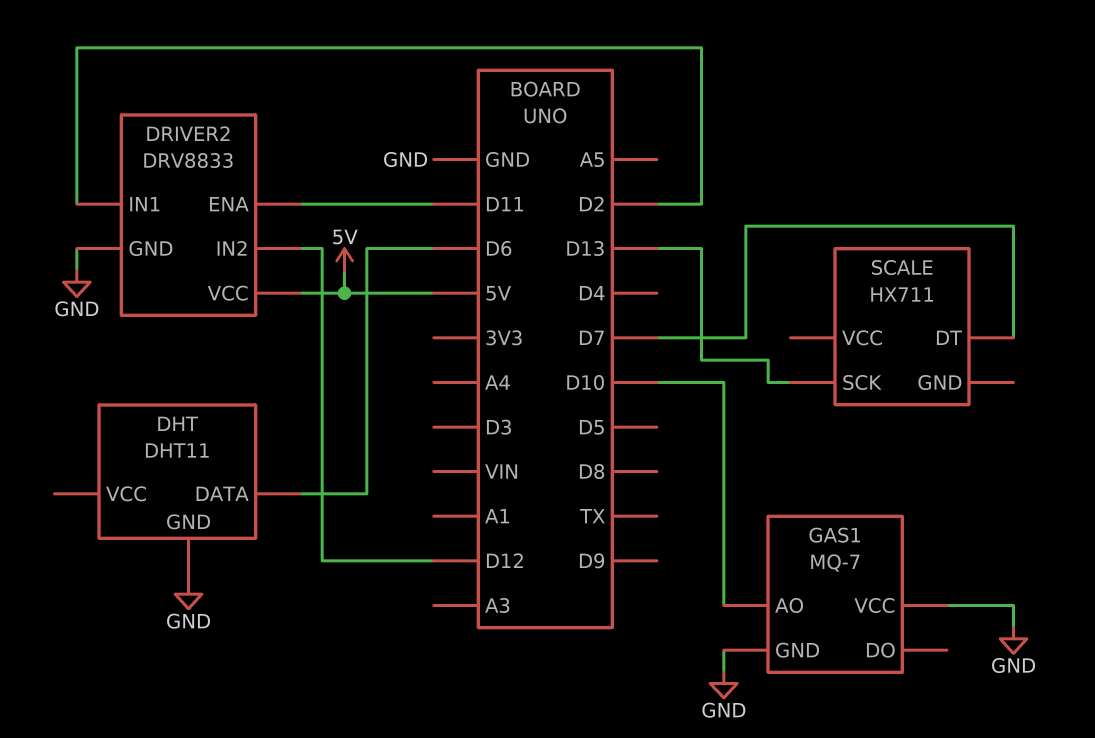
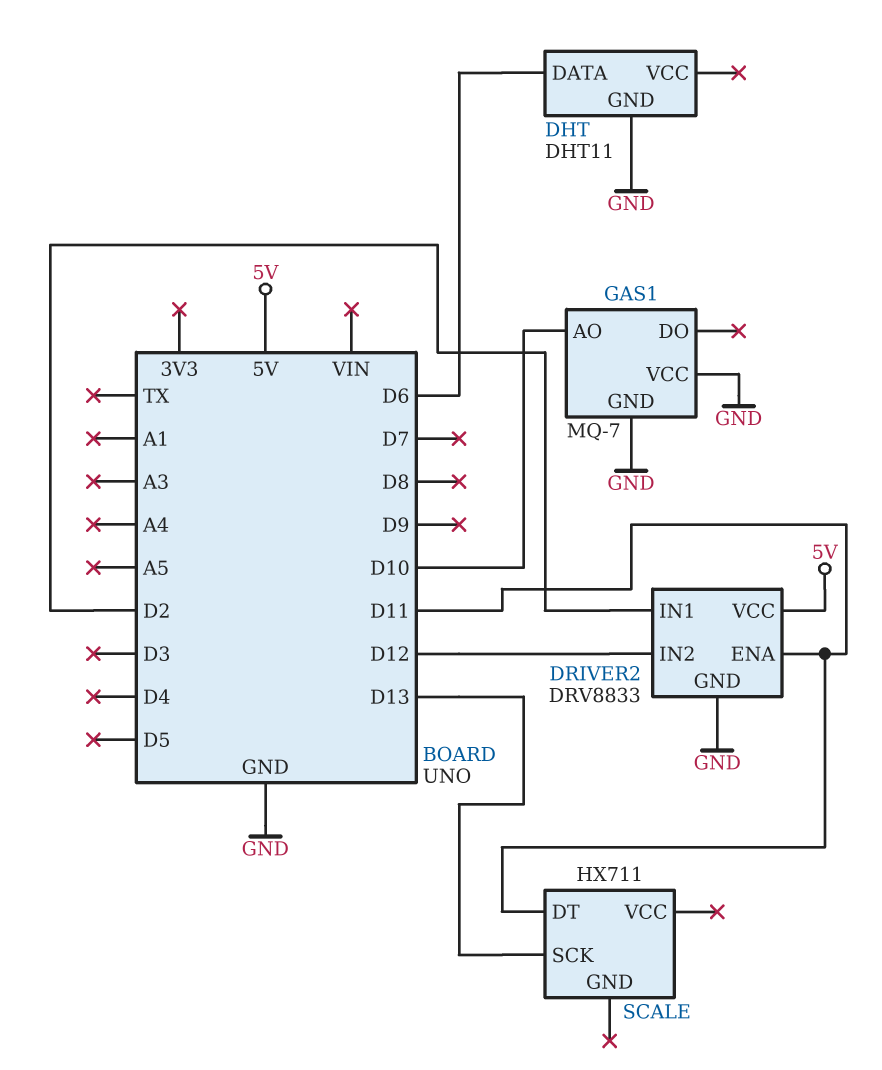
SCALE pin DT: D7 -> D11

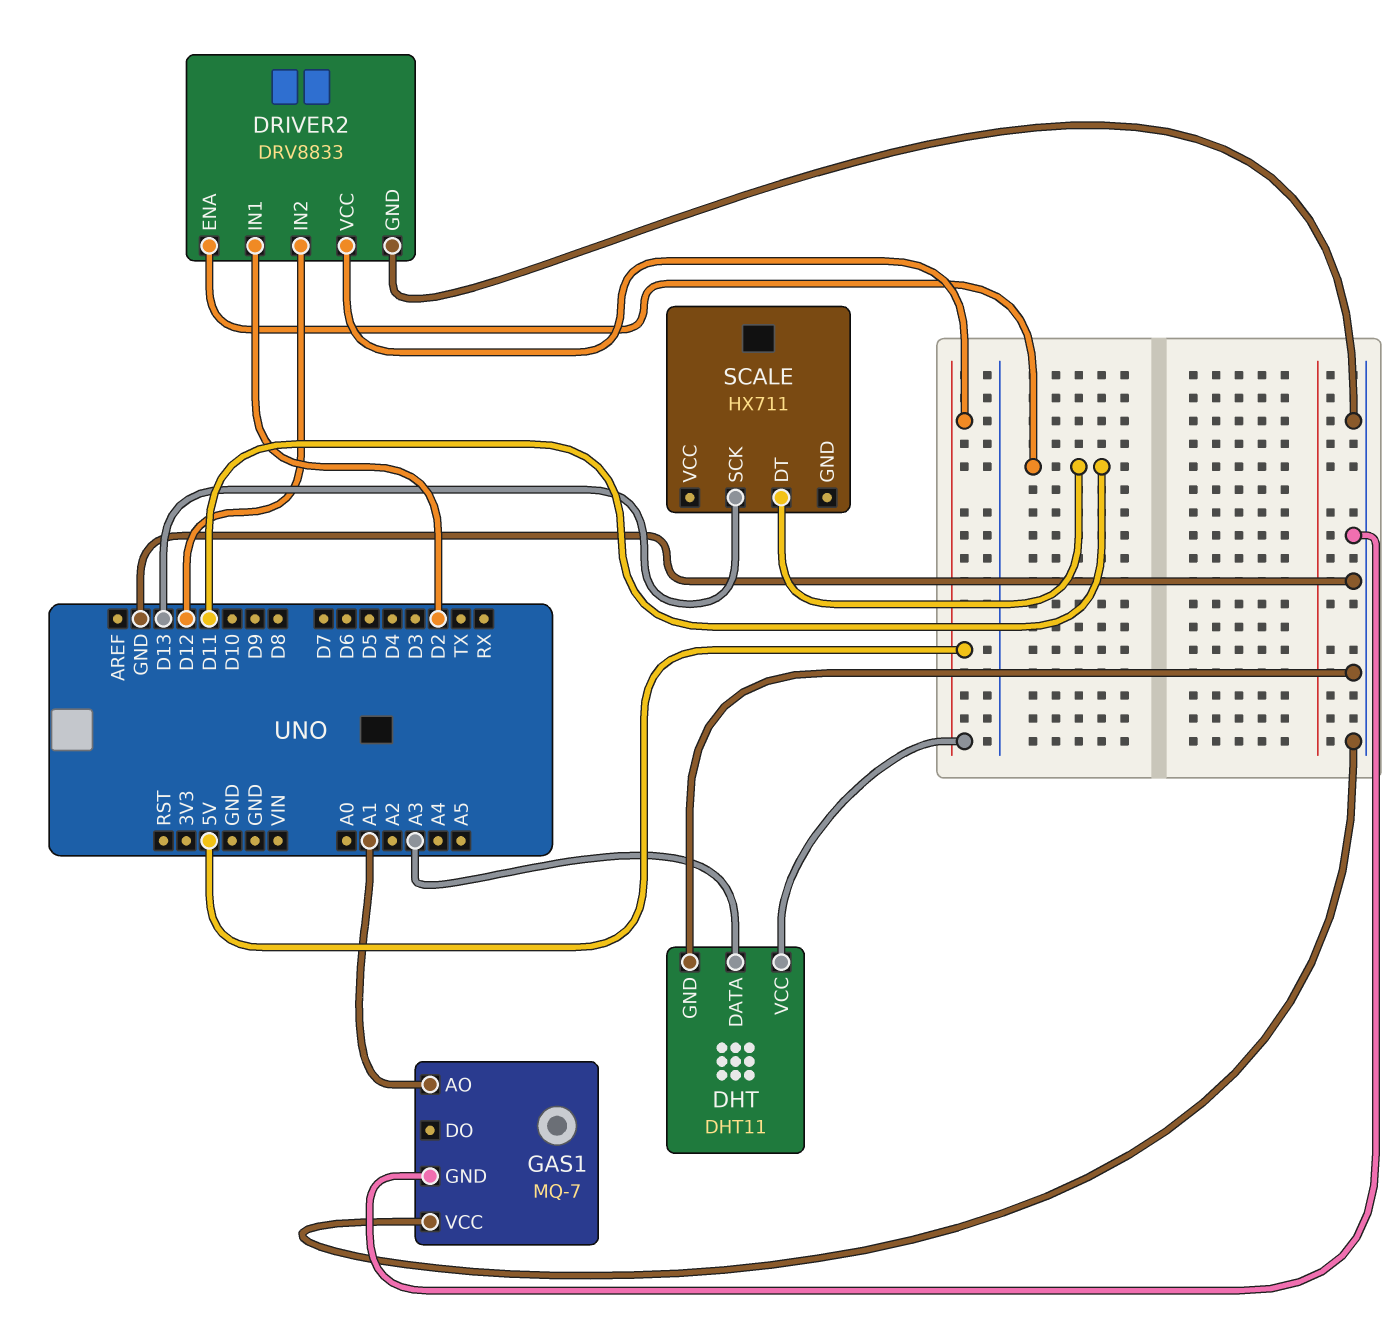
DHT pin DATA: D6 -> A3
DHT pin VCC: none -> 5V
GAS1 pin AO: D10 -> A1

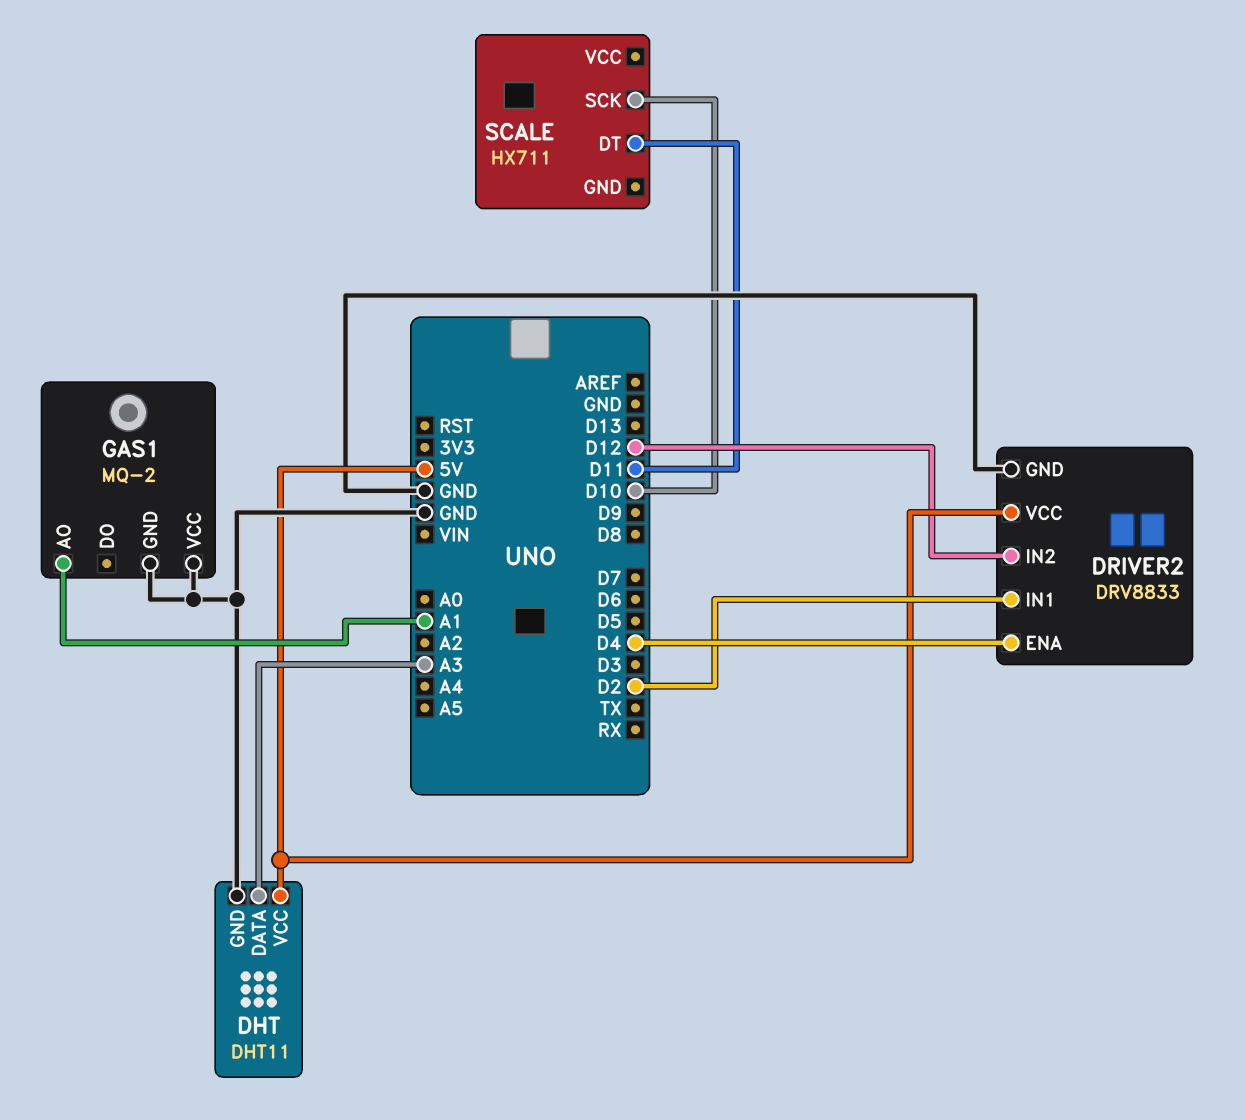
DRIVER2 pin ENA: D11 -> D4
GAS1: MQ-7 -> MQ-2
SCALE pin SCK: D13 -> D10

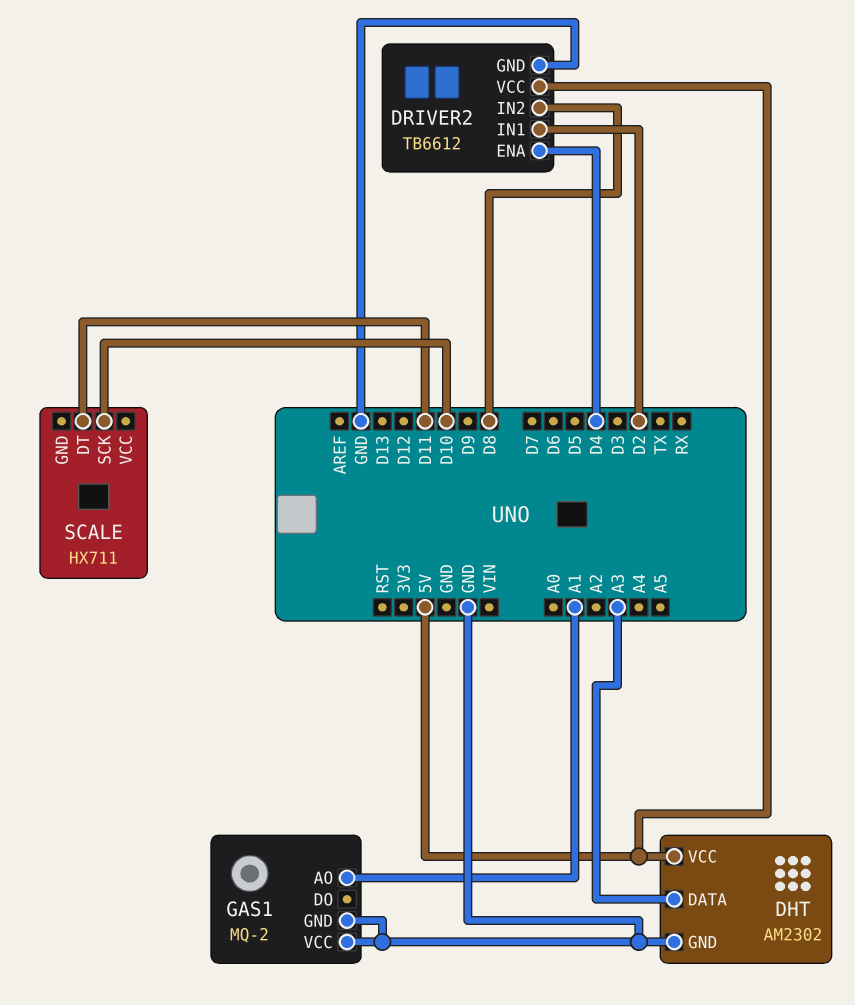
DHT: DHT11 -> AM2302
DRIVER2: DRV8833 -> TB6612
DRIVER2 pin IN2: D12 -> D8

